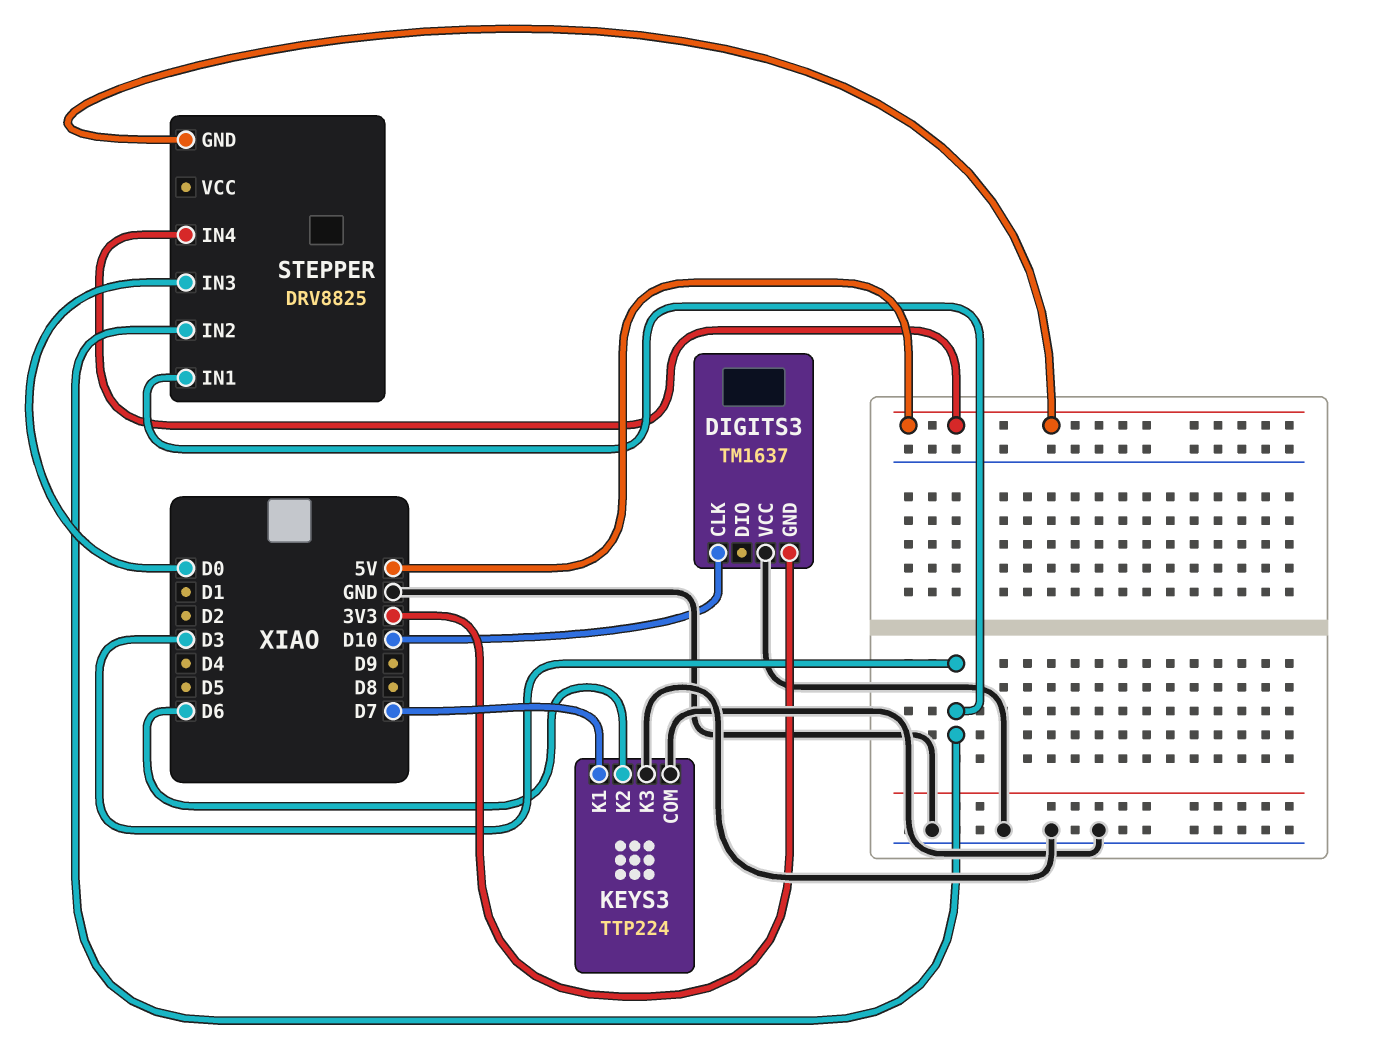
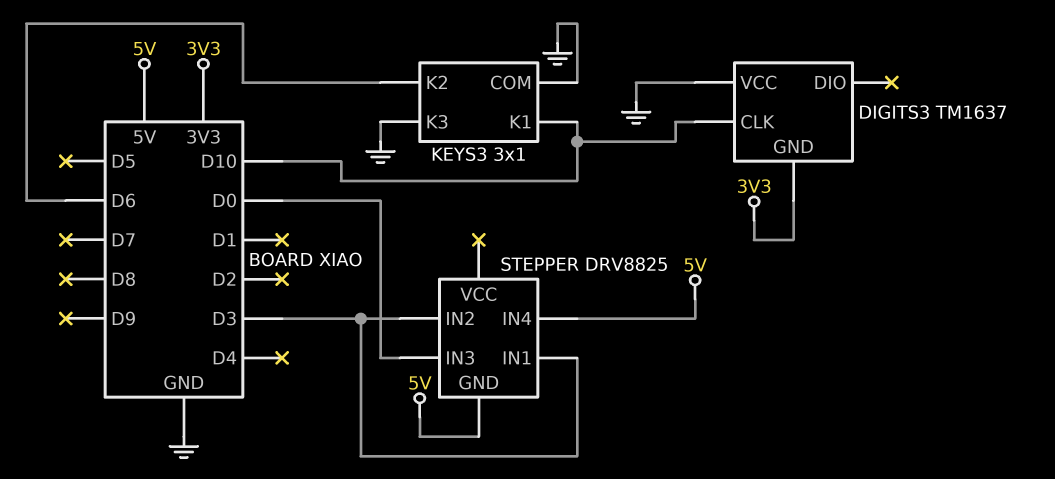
KEYS3: TTP224 -> 3x1
KEYS3 pin K1: D7 -> D10

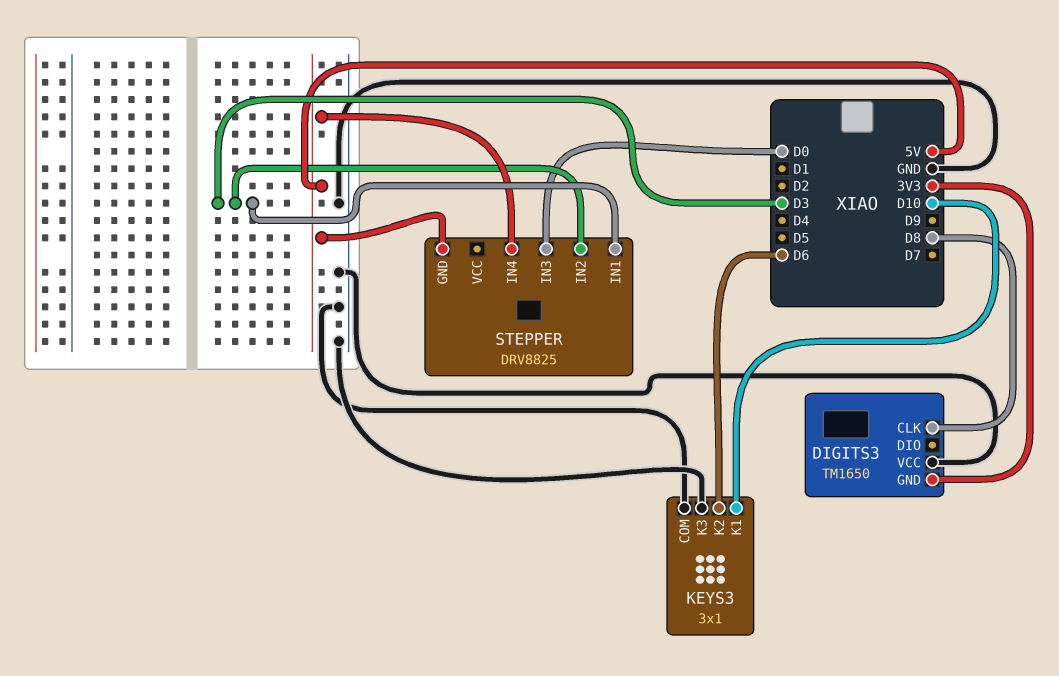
DIGITS3: TM1637 -> TM1650
DIGITS3 pin CLK: D10 -> D8

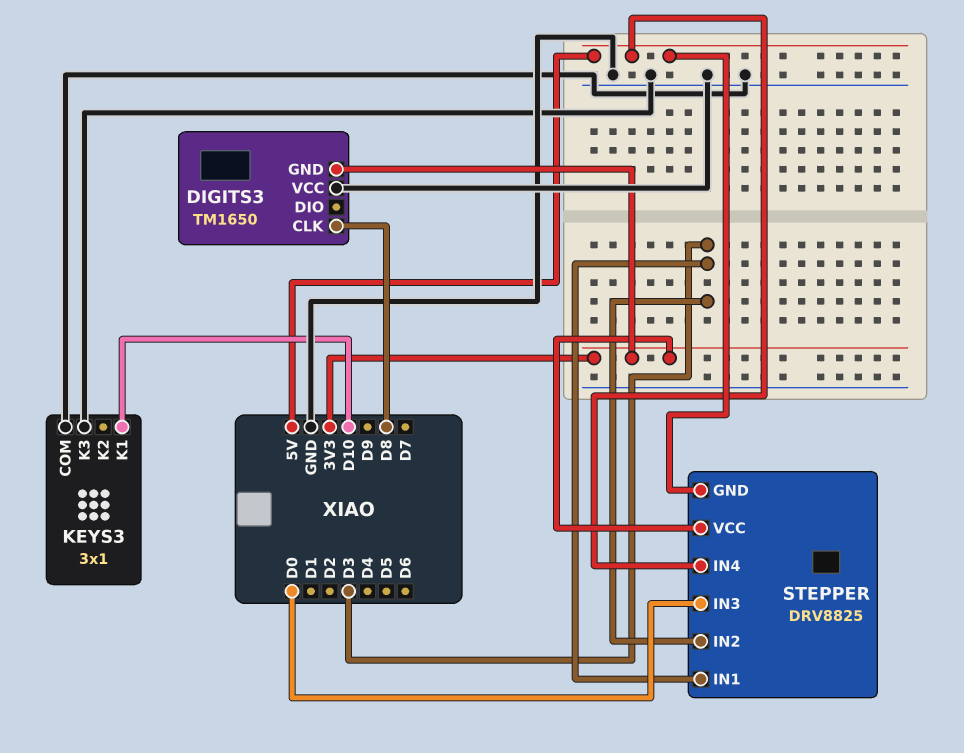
KEYS3 pin K2: D6 -> none
STEPPER pin VCC: none -> 3V3

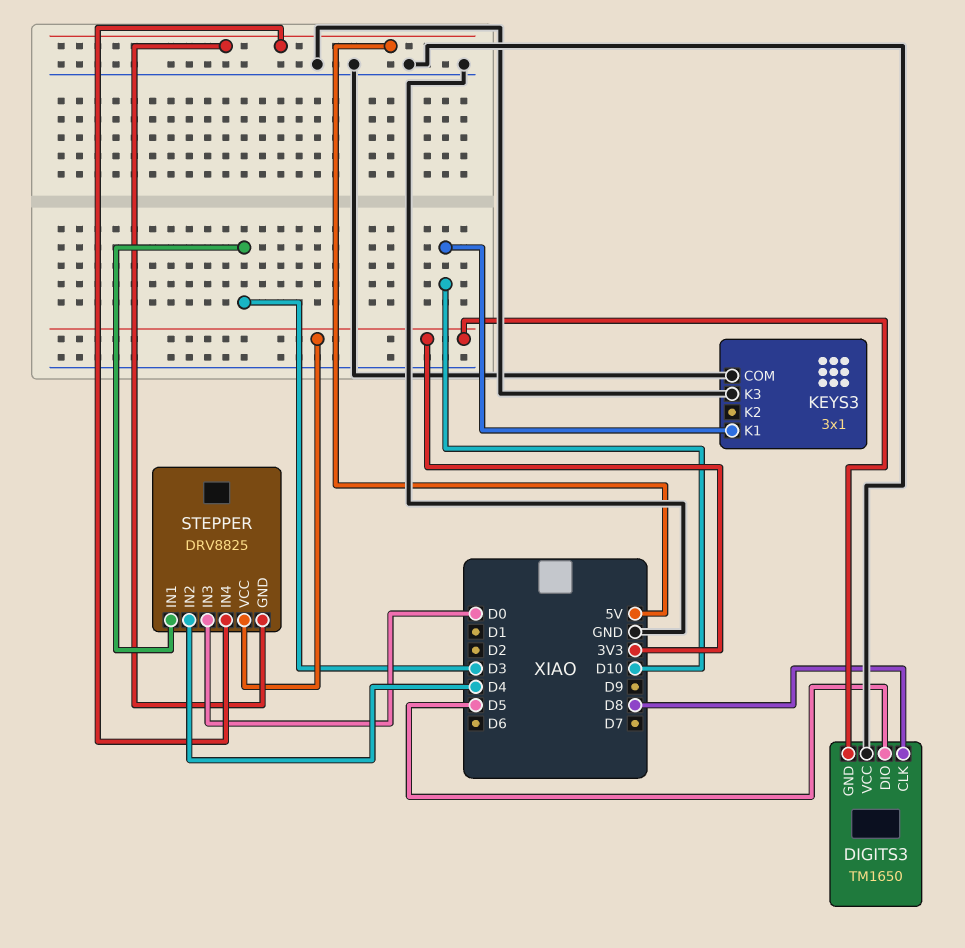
DIGITS3 pin DIO: none -> D5
STEPPER pin IN2: D3 -> D4

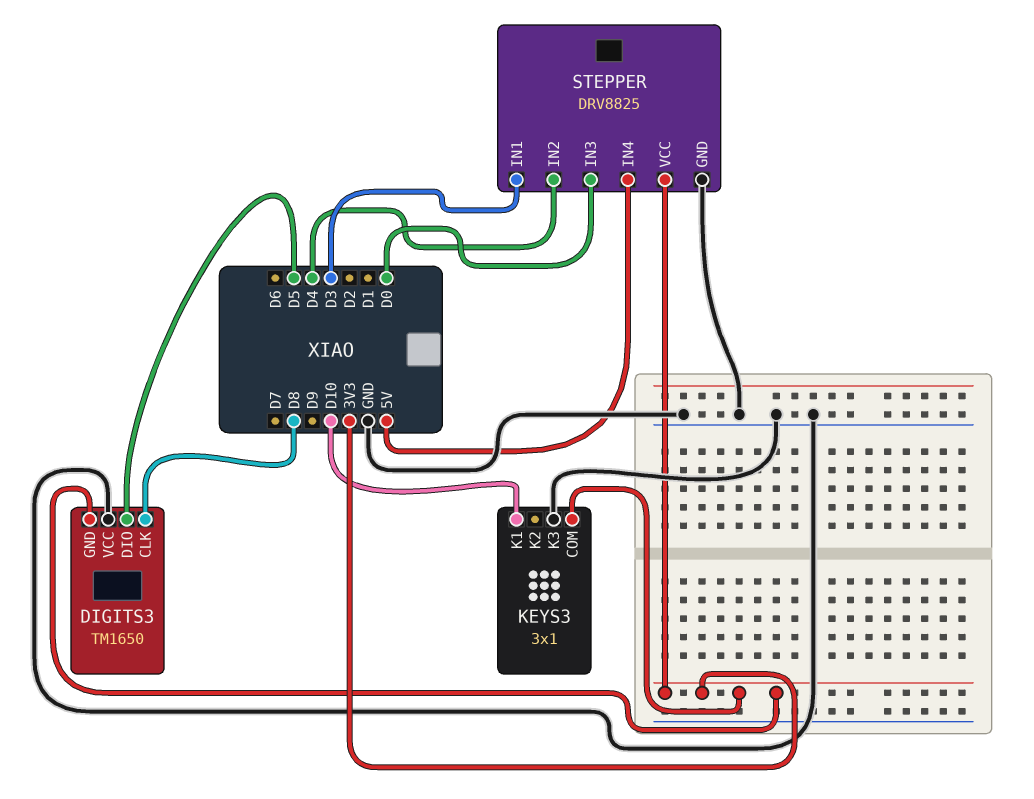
KEYS3 pin COM: GND -> 3V3
STEPPER pin GND: 5V -> GND

